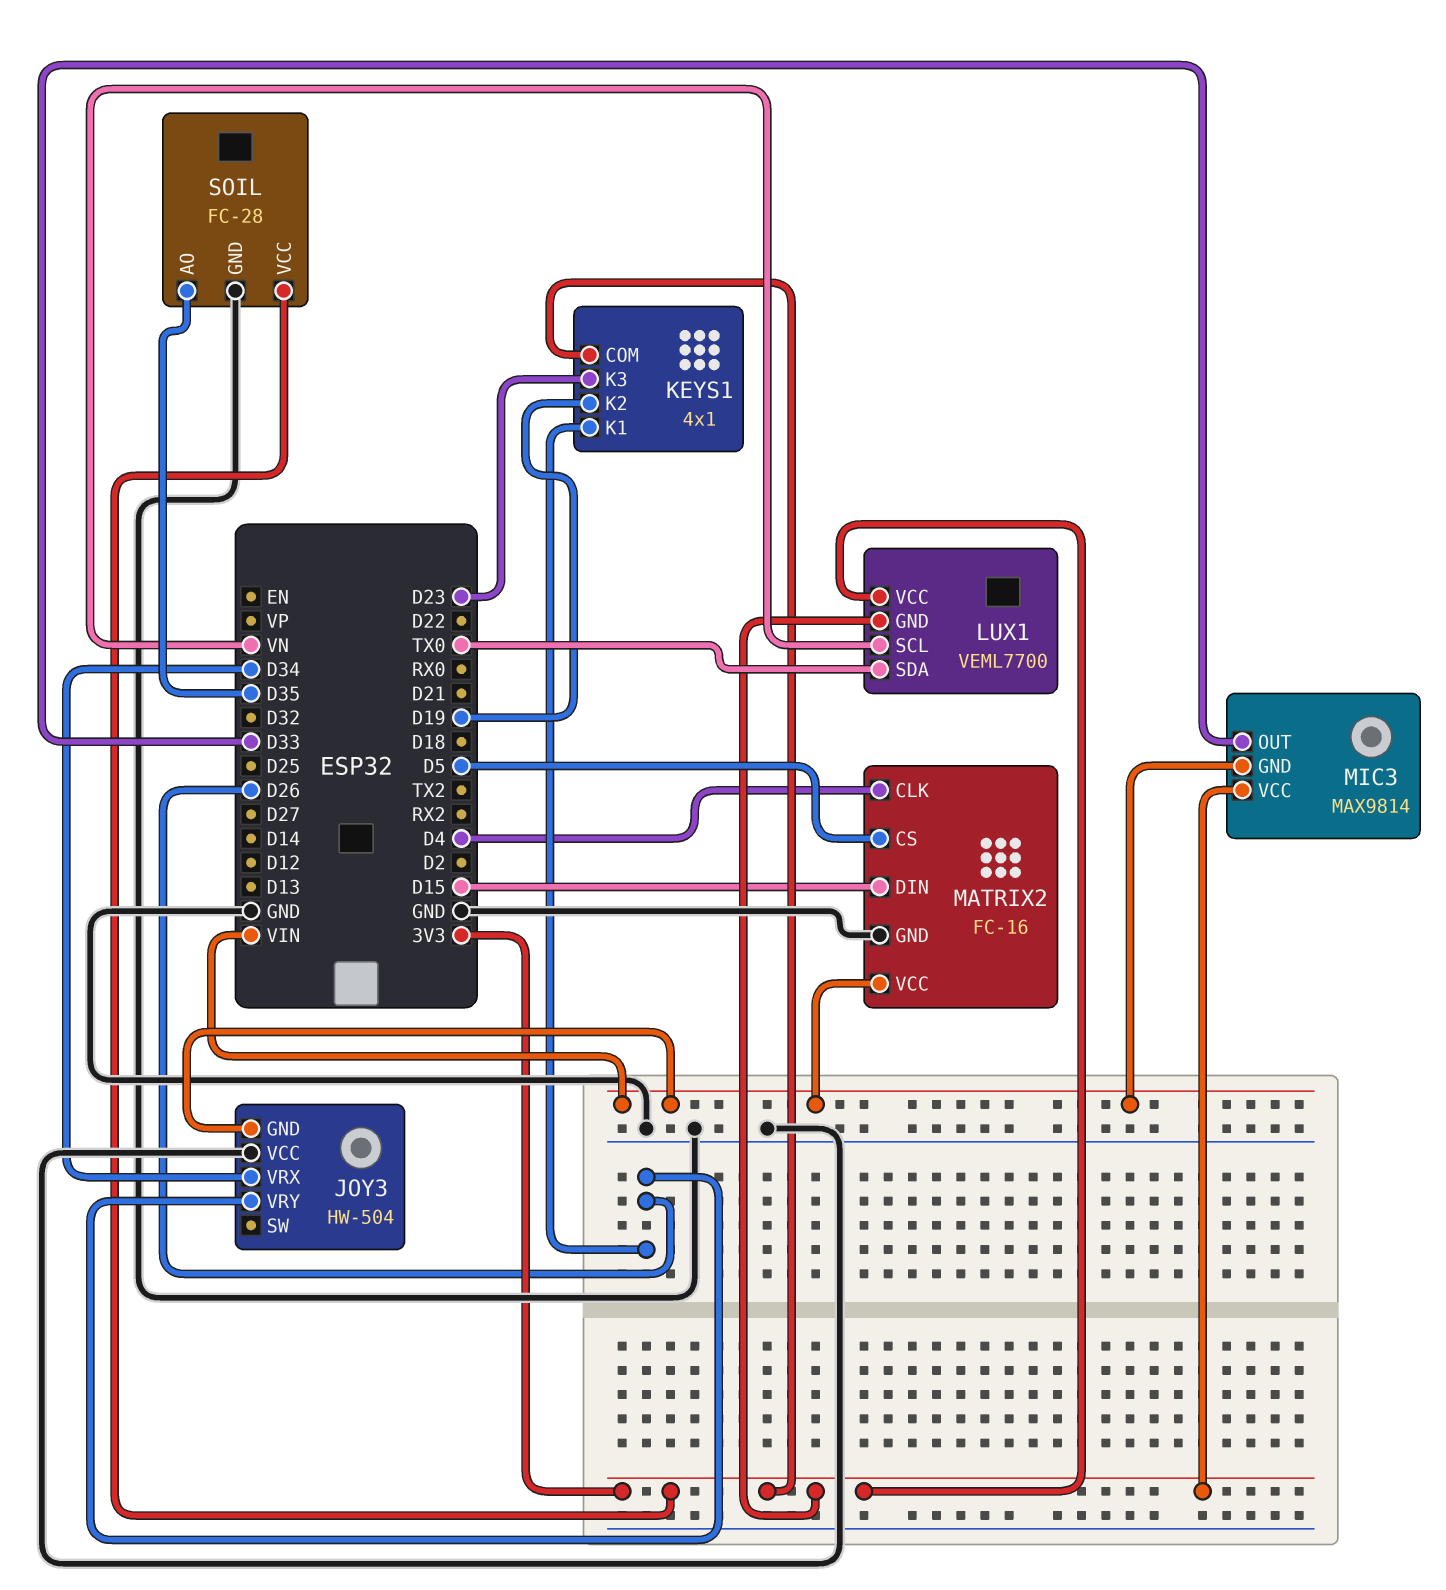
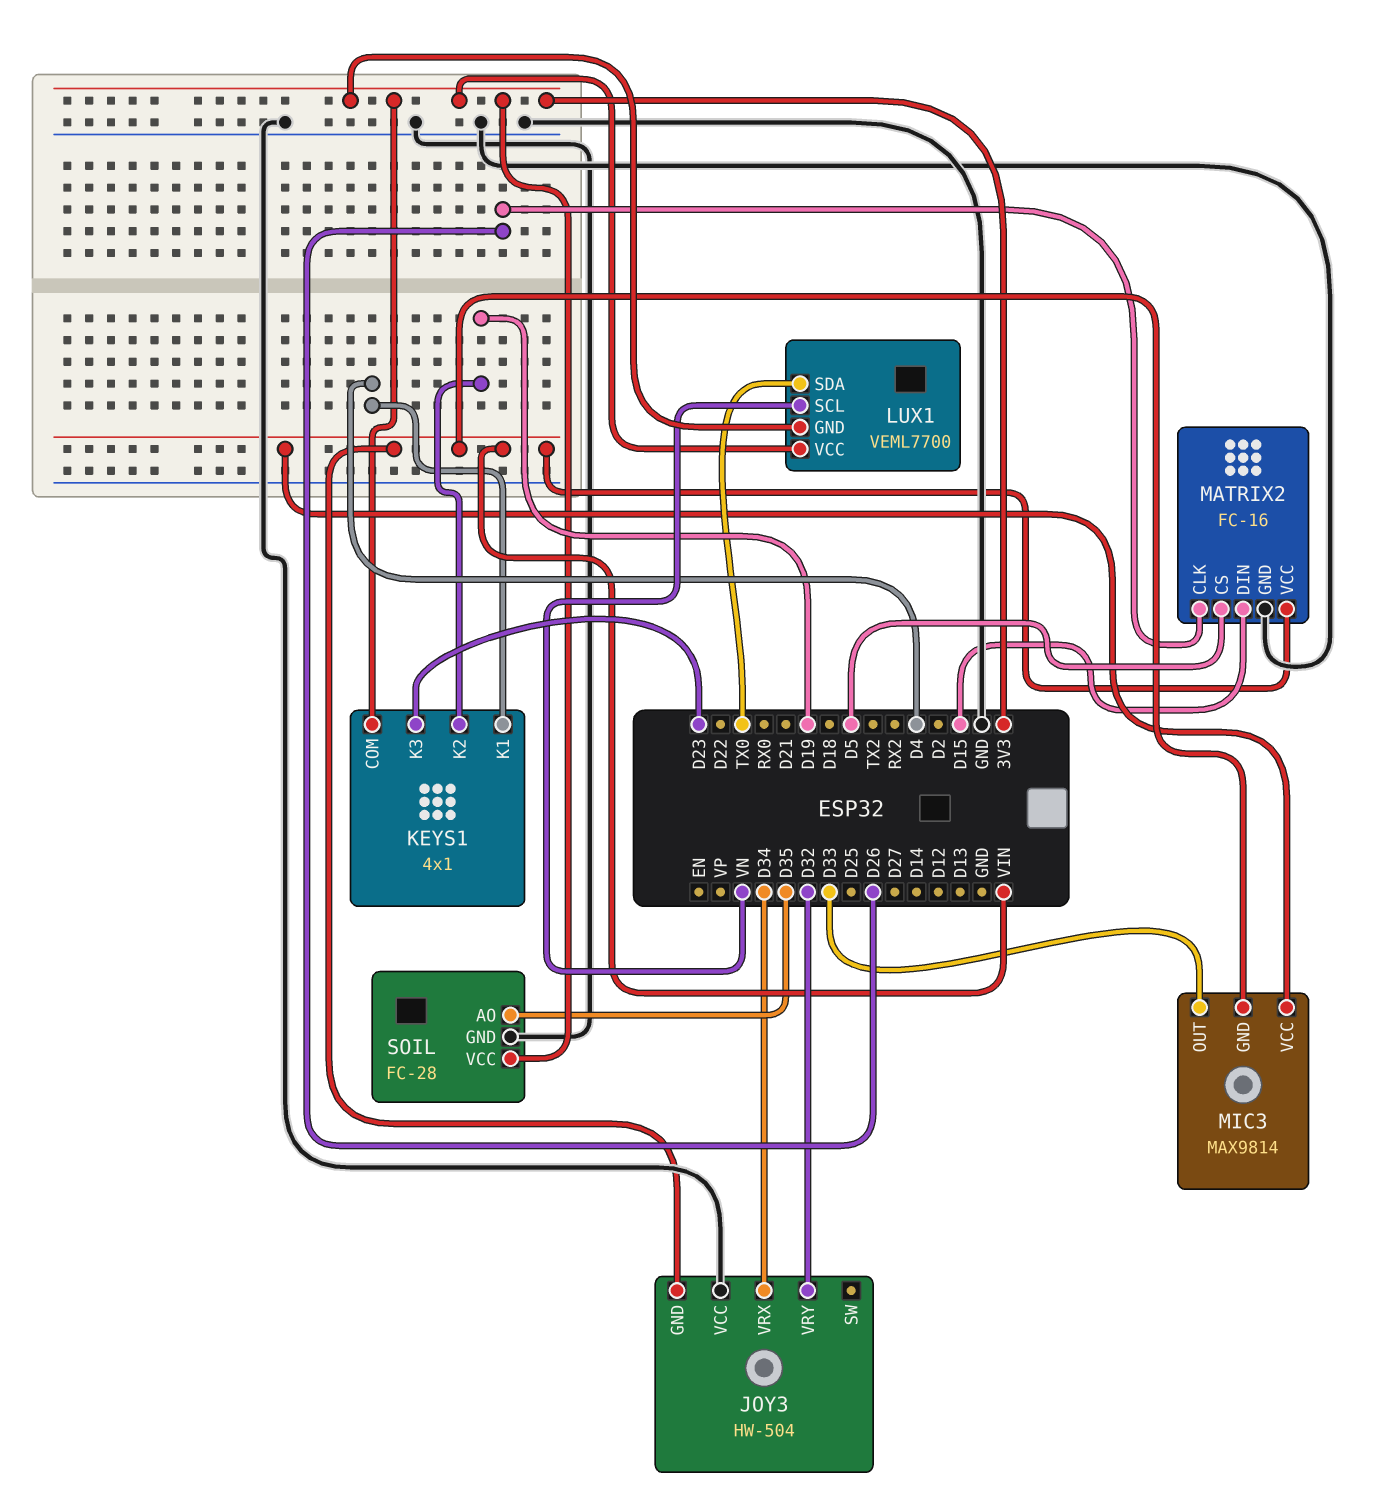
JOY3 pin VRY: D26 -> D32
KEYS1 pin K1: D26 -> D4
MATRIX2 pin CLK: D4 -> D26
MIC3 pin VCC: 3V3 -> VIN

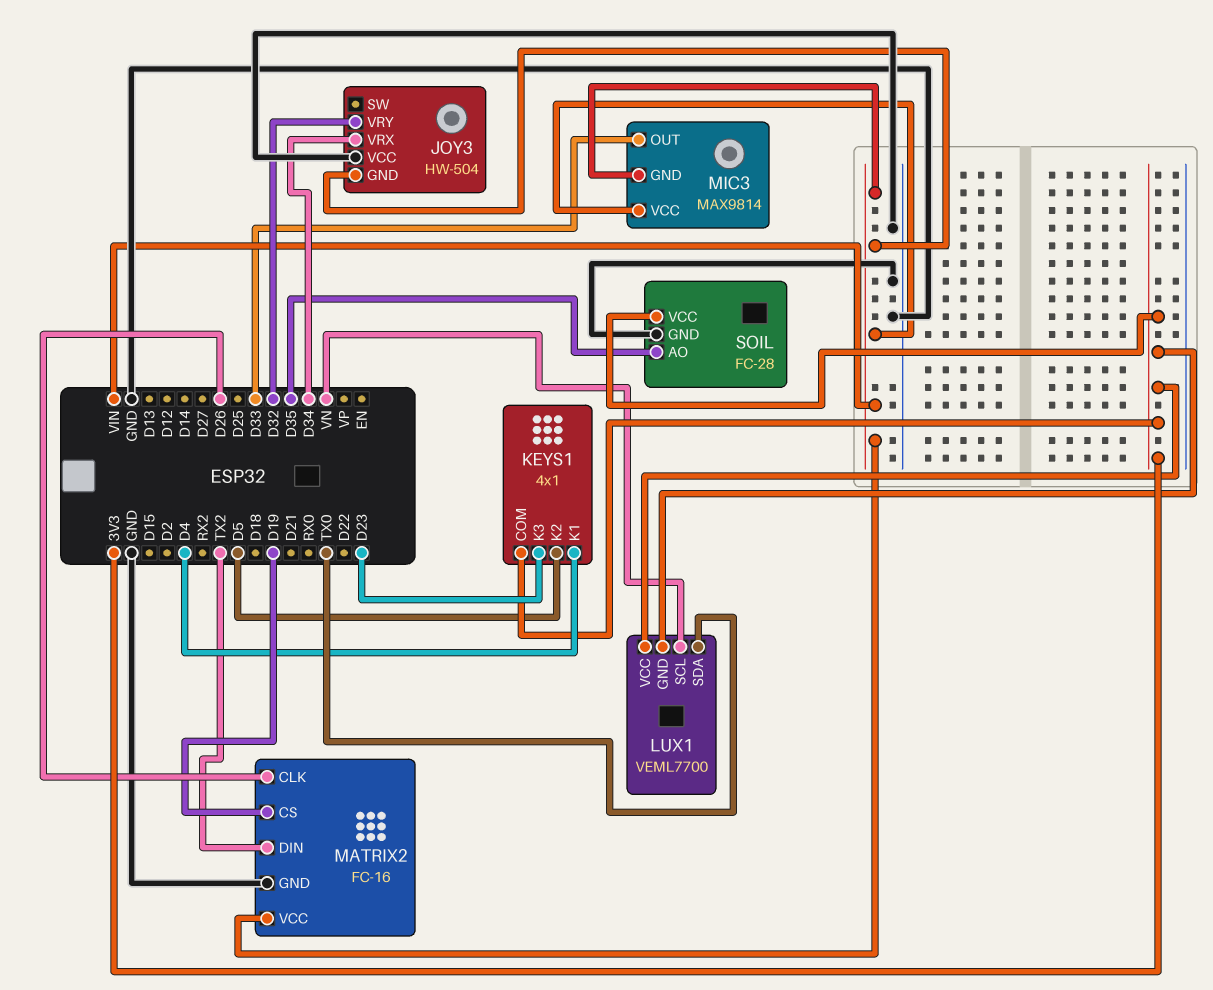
KEYS1 pin K2: D19 -> D5
MATRIX2 pin CS: D5 -> D19
MATRIX2 pin DIN: D15 -> TX2

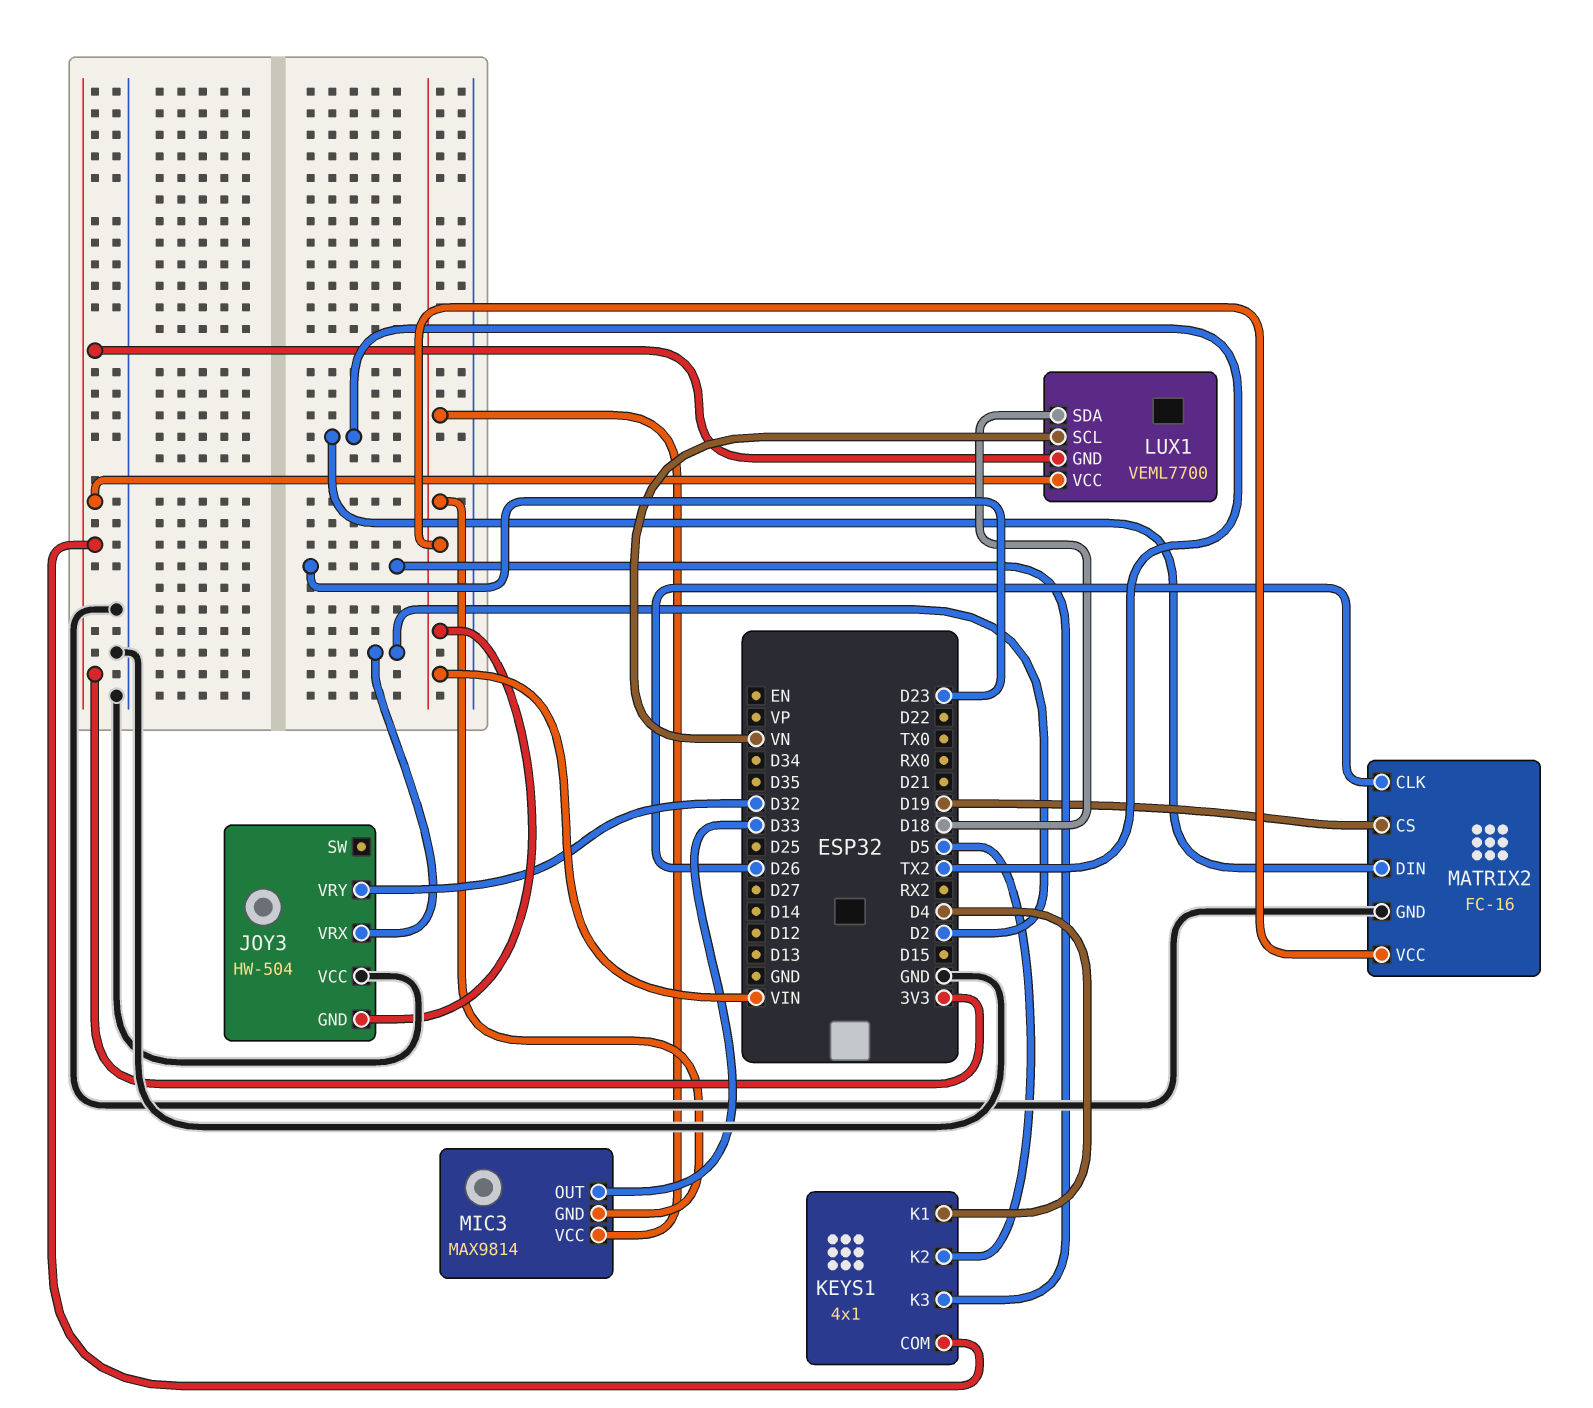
JOY3 pin VRX: D34 -> D2
LUX1 pin SDA: TX0 -> D18
SOIL: FC-28 -> none
SOIL pin AO: D35 -> none
SOIL pin GND: GND -> none
SOIL pin VCC: 3V3 -> none

